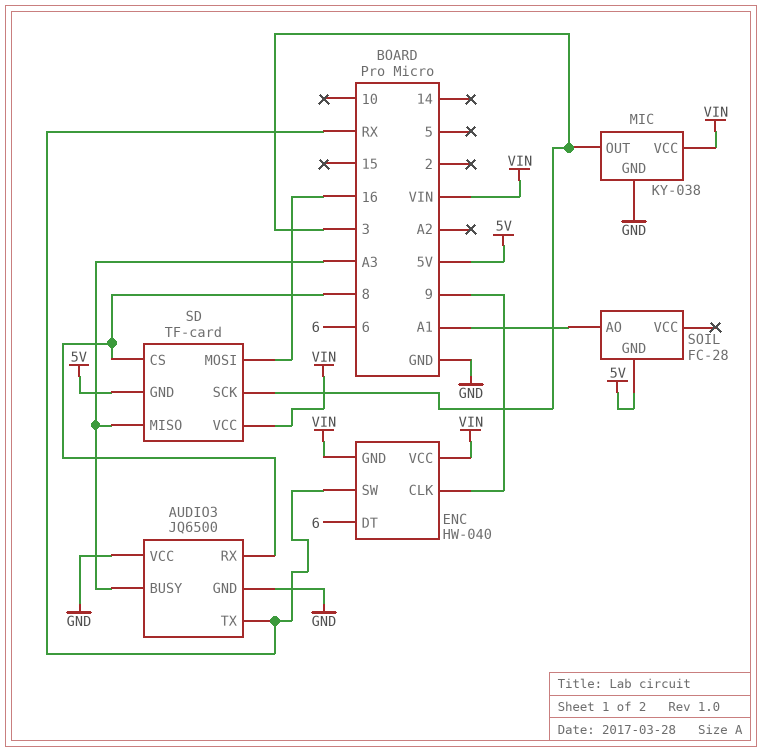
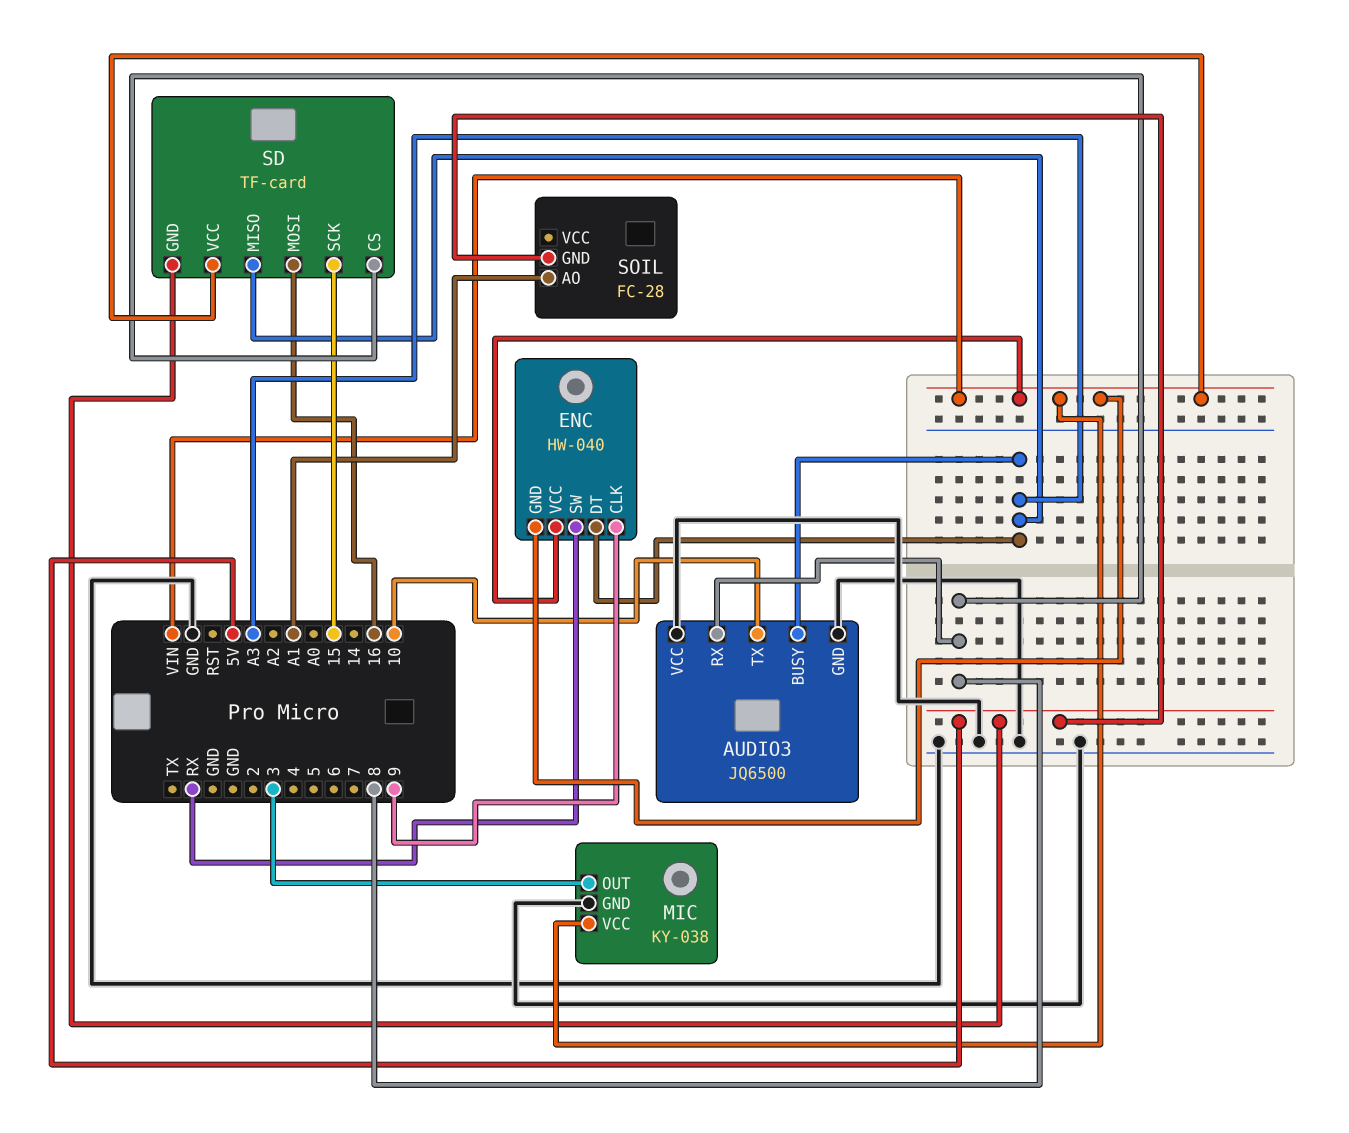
AUDIO3 pin TX: RX -> 10
ENC pin DT: 6 -> A3
SD pin SCK: 3 -> 15

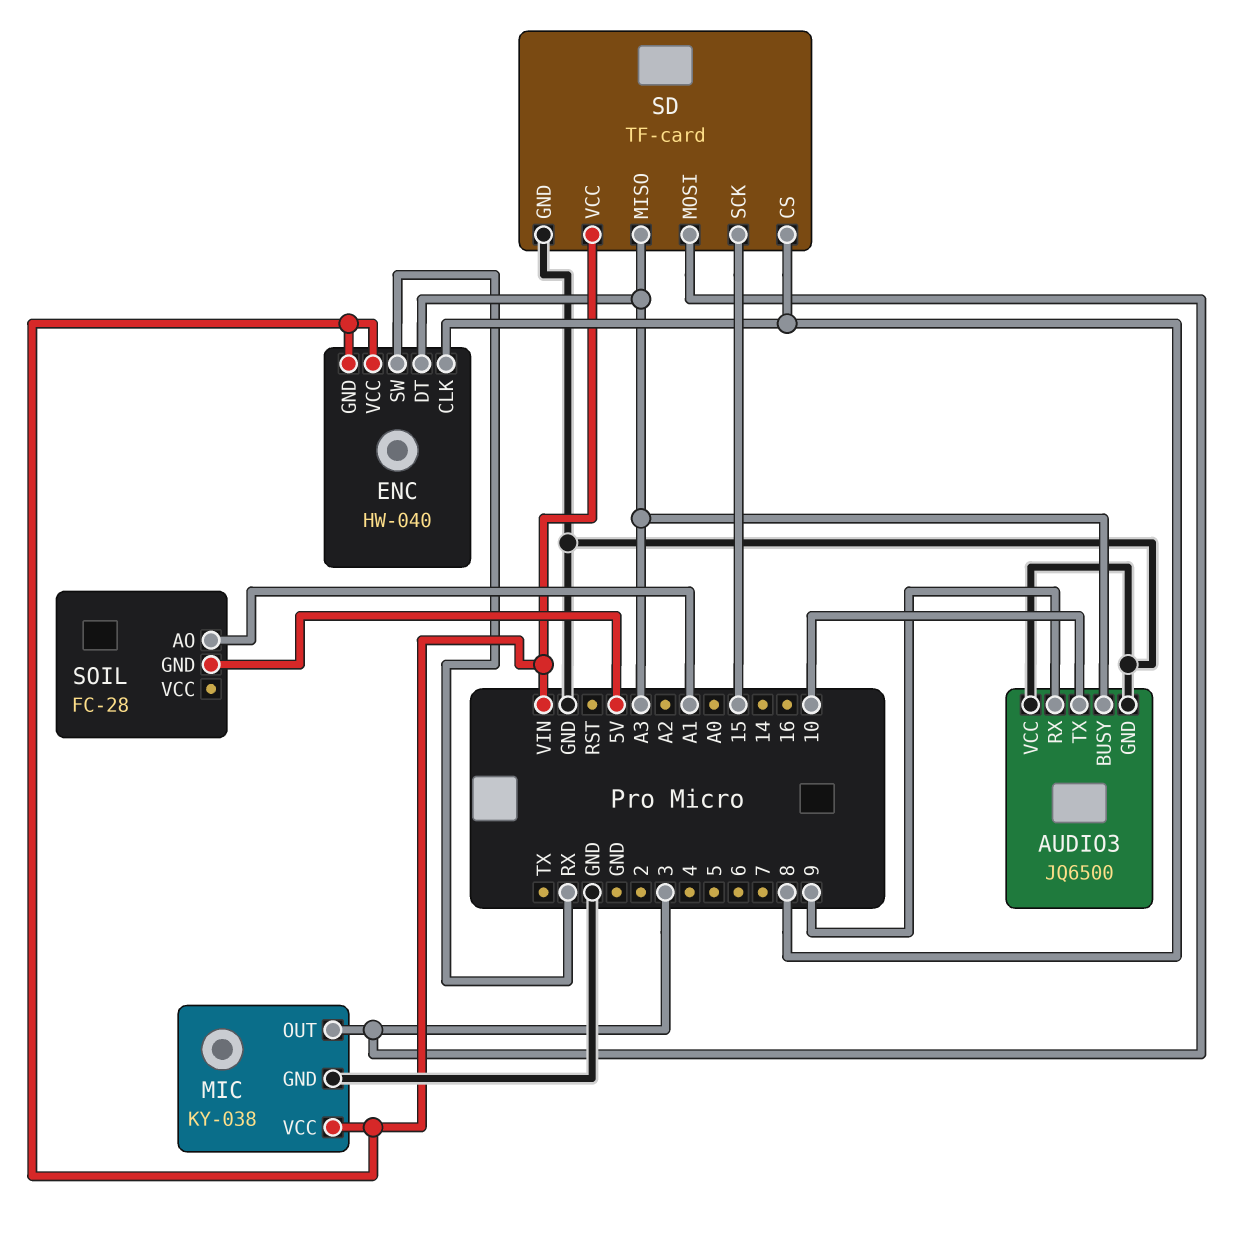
AUDIO3 pin RX: 8 -> 9
ENC pin CLK: 9 -> 8
SD pin GND: 5V -> GND
SD pin MOSI: 16 -> 3

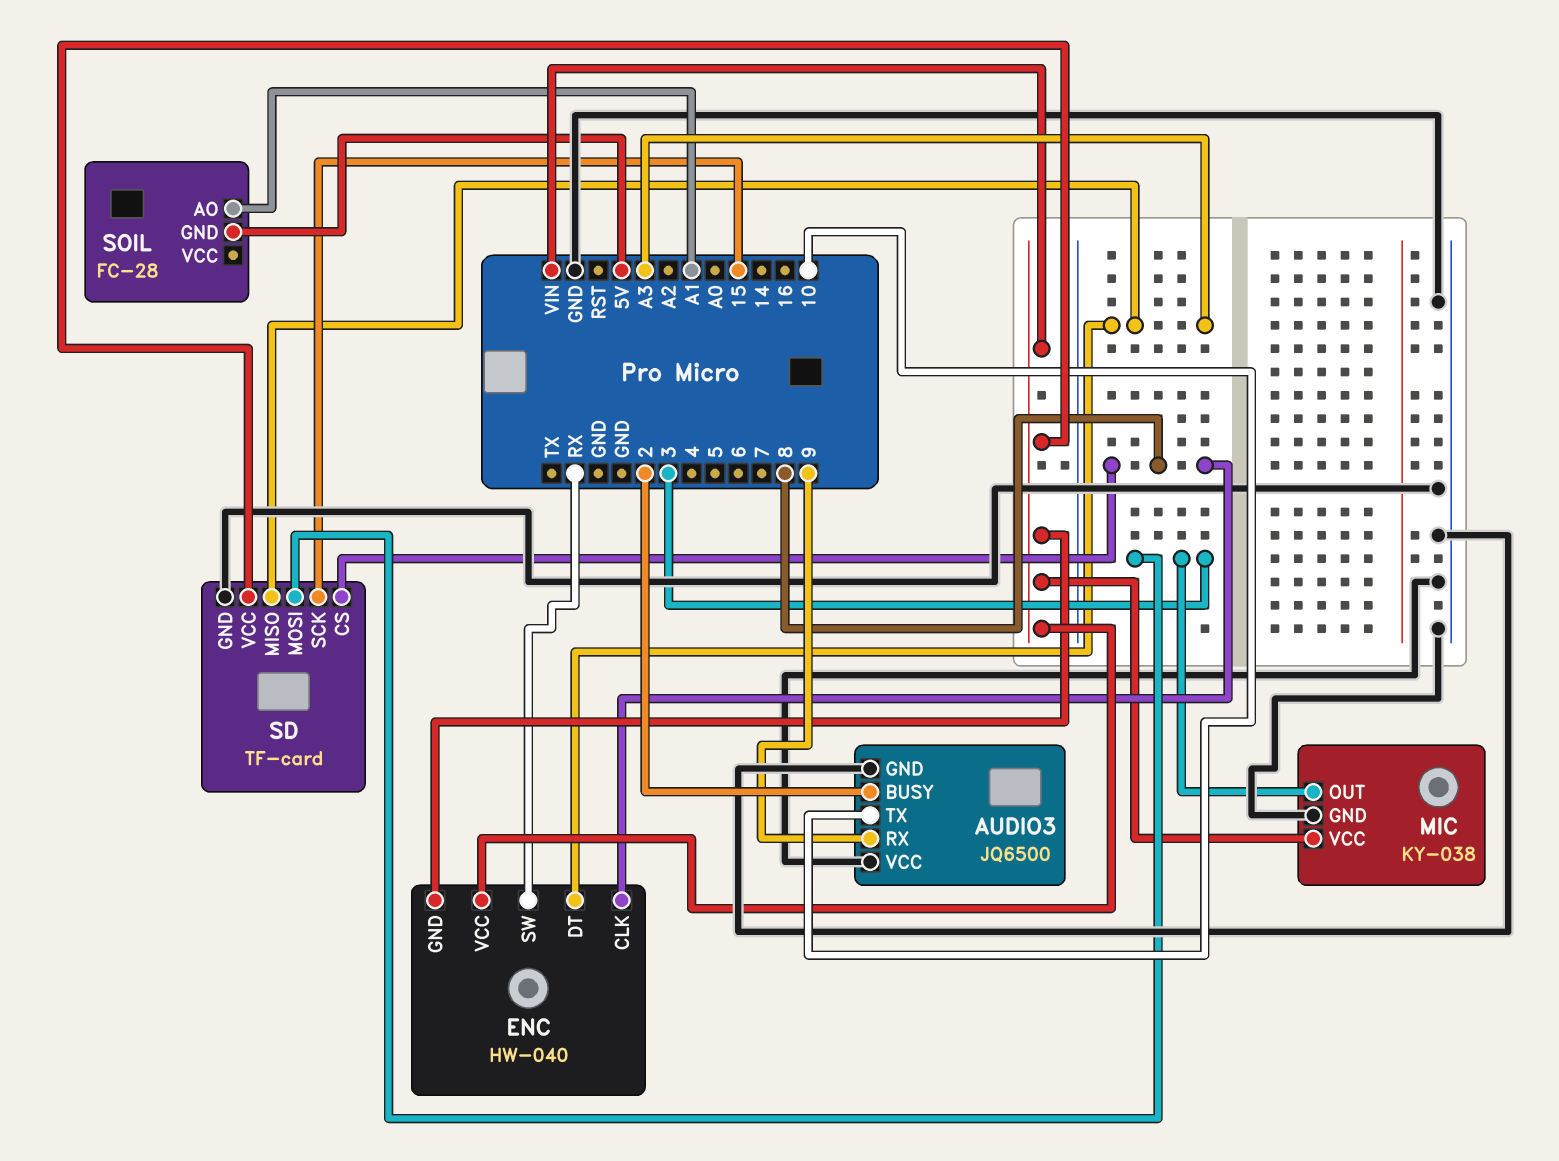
AUDIO3 pin BUSY: A3 -> 2

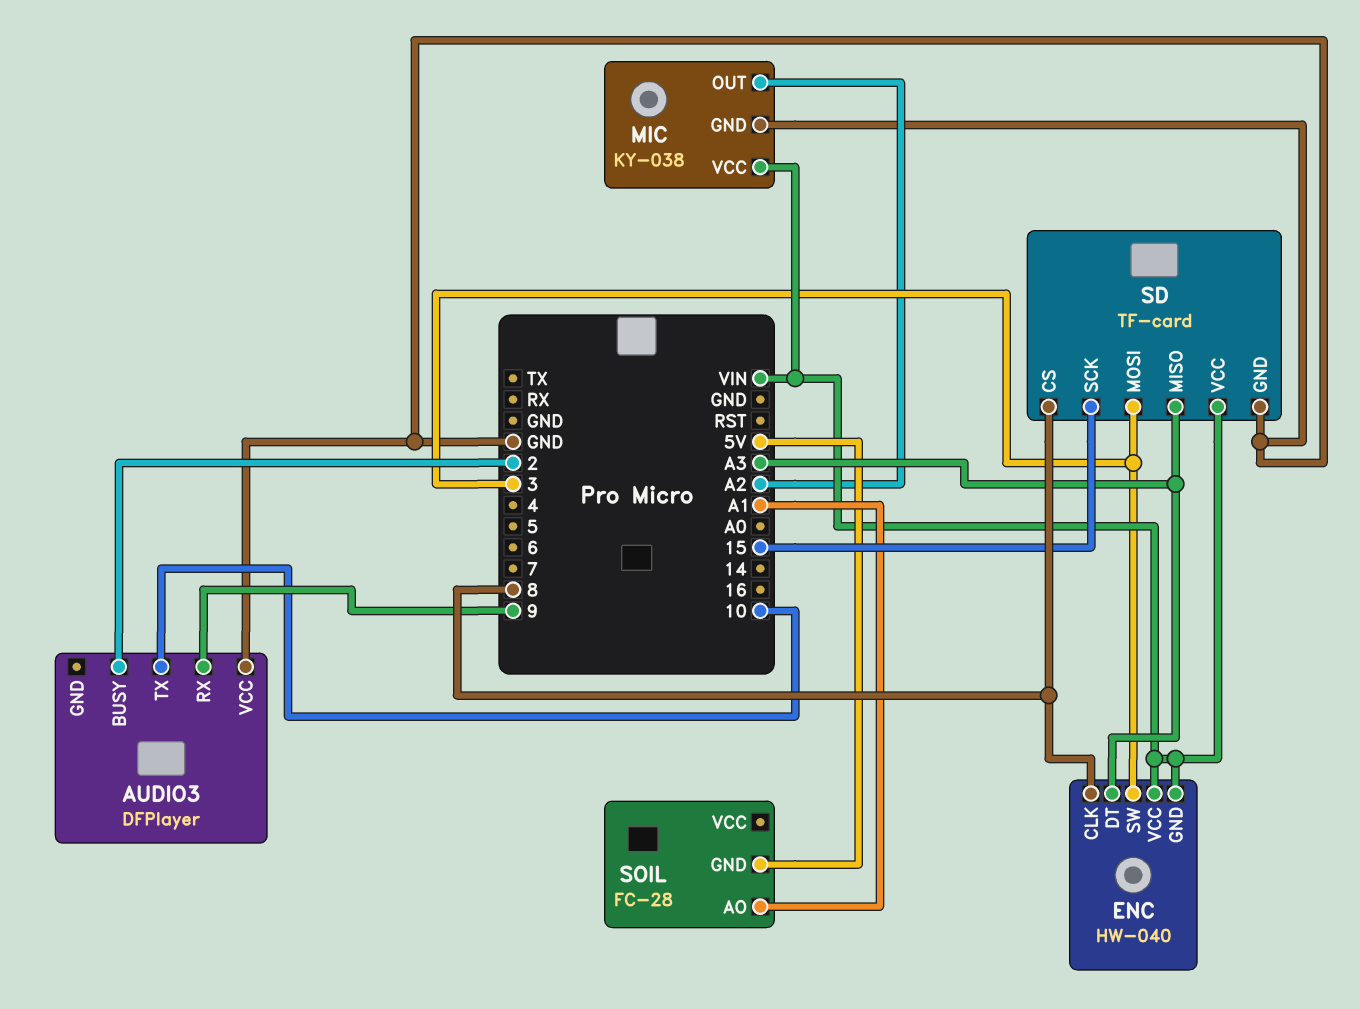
AUDIO3: JQ6500 -> DFPlayer
AUDIO3 pin GND: GND -> none
ENC pin SW: RX -> 3
MIC pin OUT: 3 -> A2

